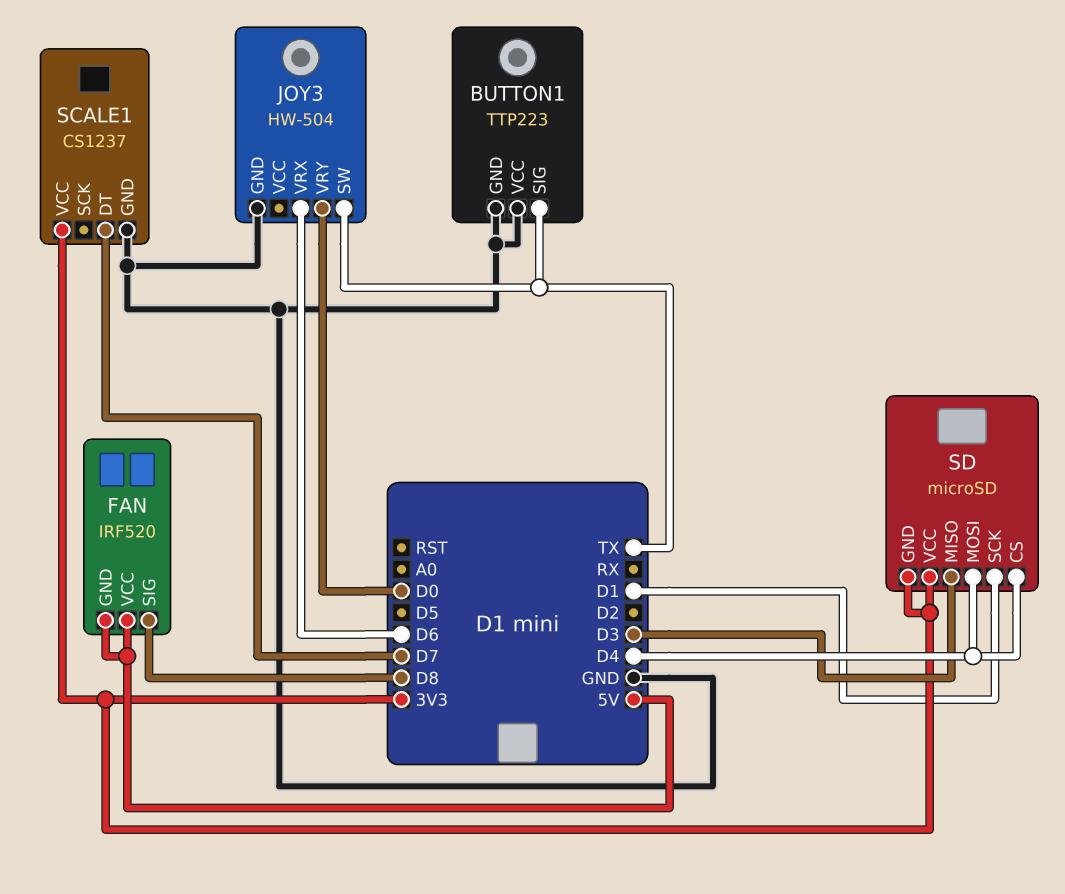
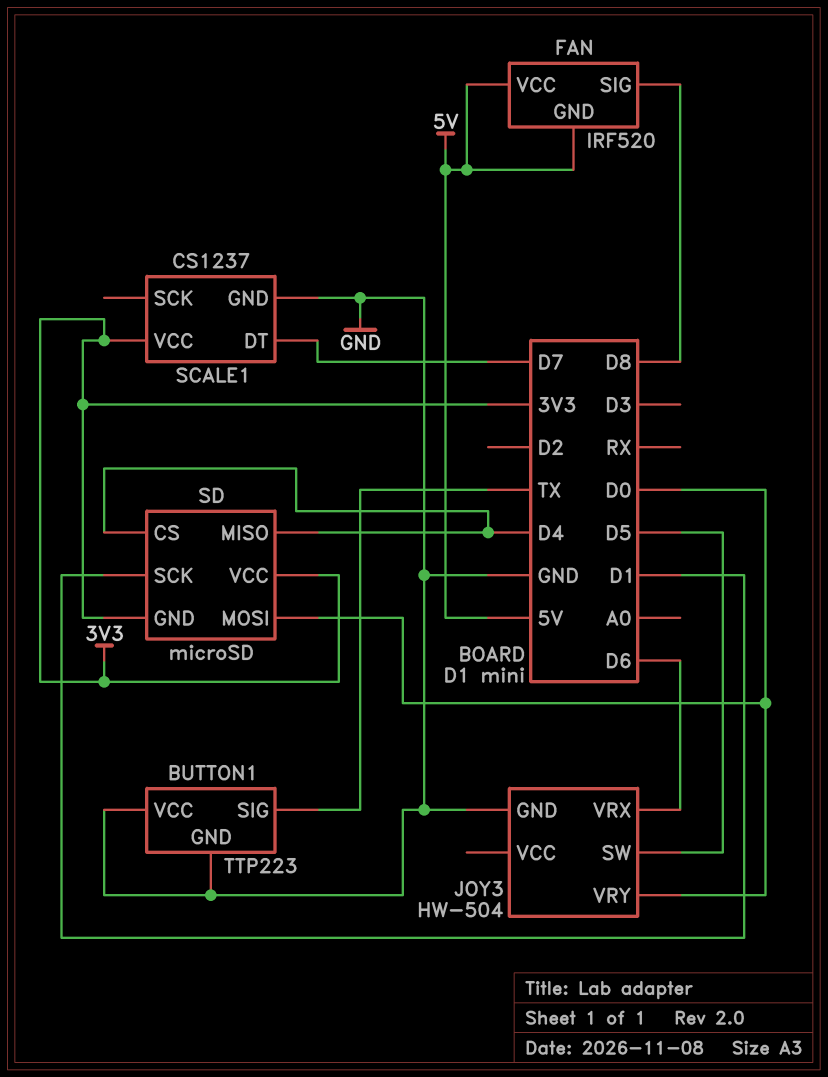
JOY3 pin SW: TX -> D5
SD pin MISO: D3 -> D4
SD pin MOSI: D4 -> D0

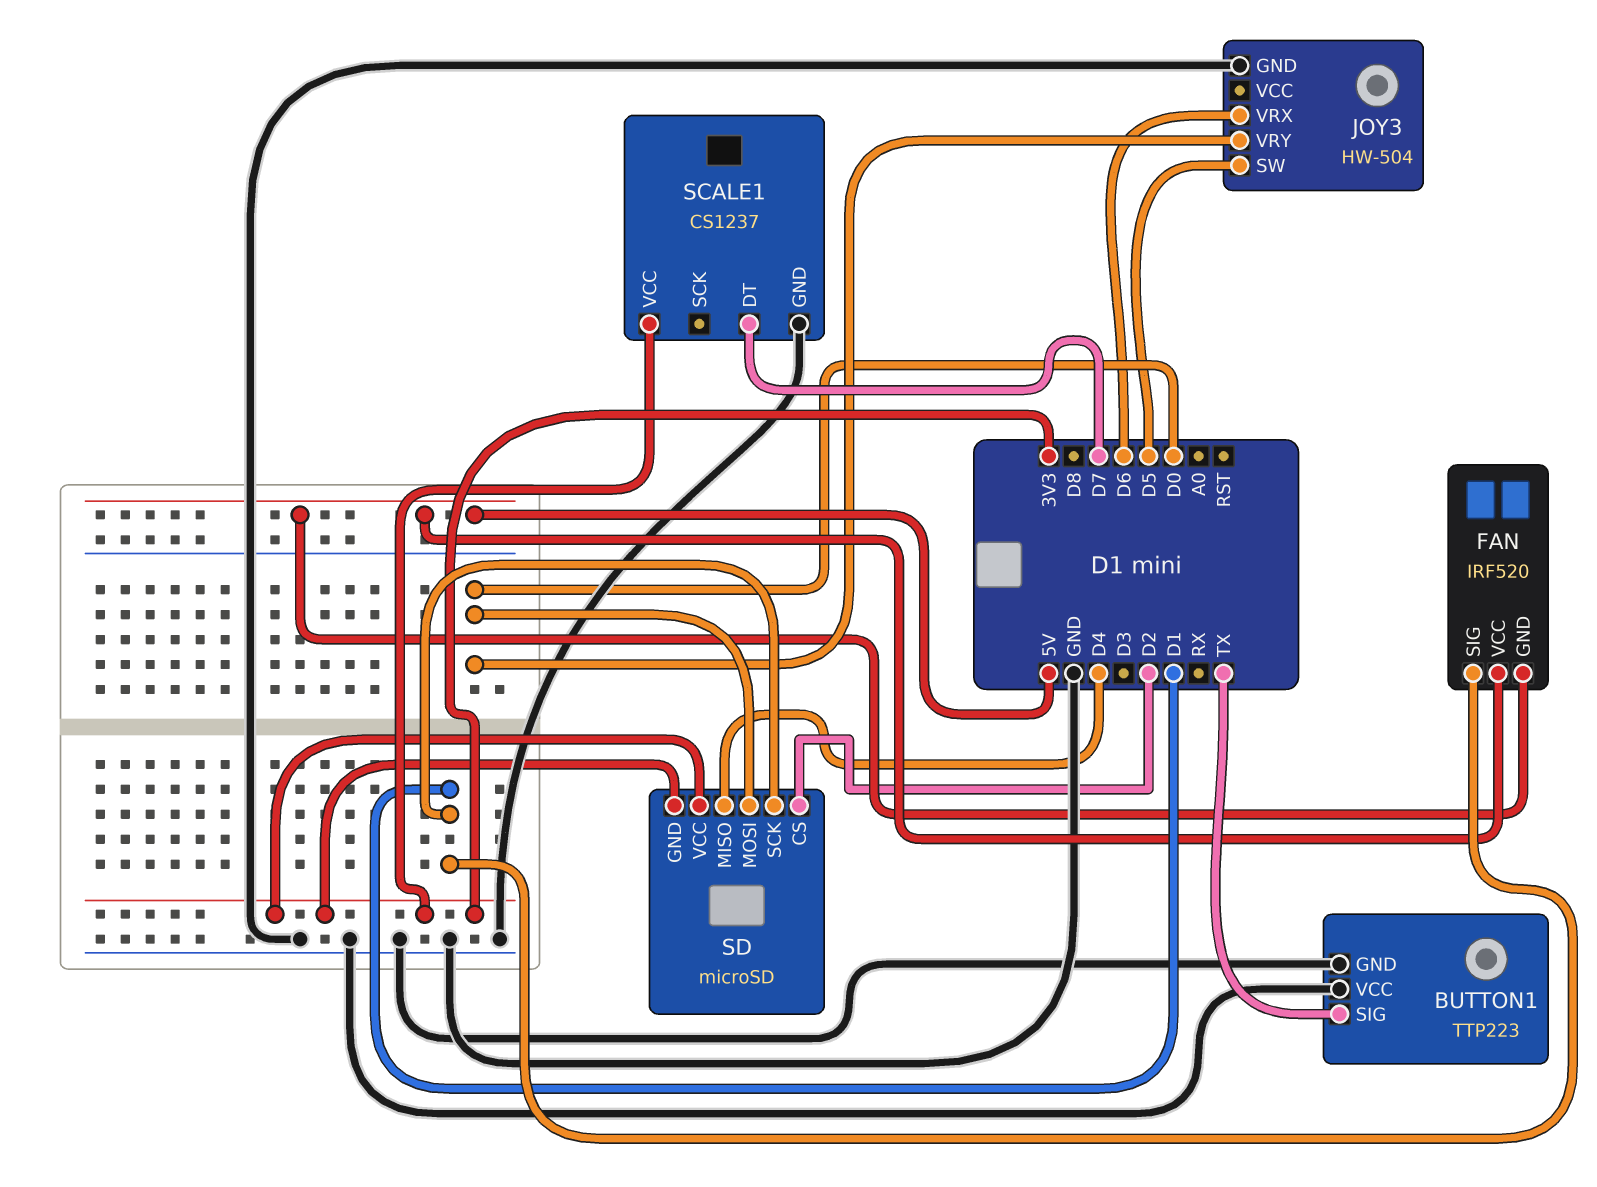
FAN pin SIG: D8 -> D1
SD pin CS: D4 -> D2

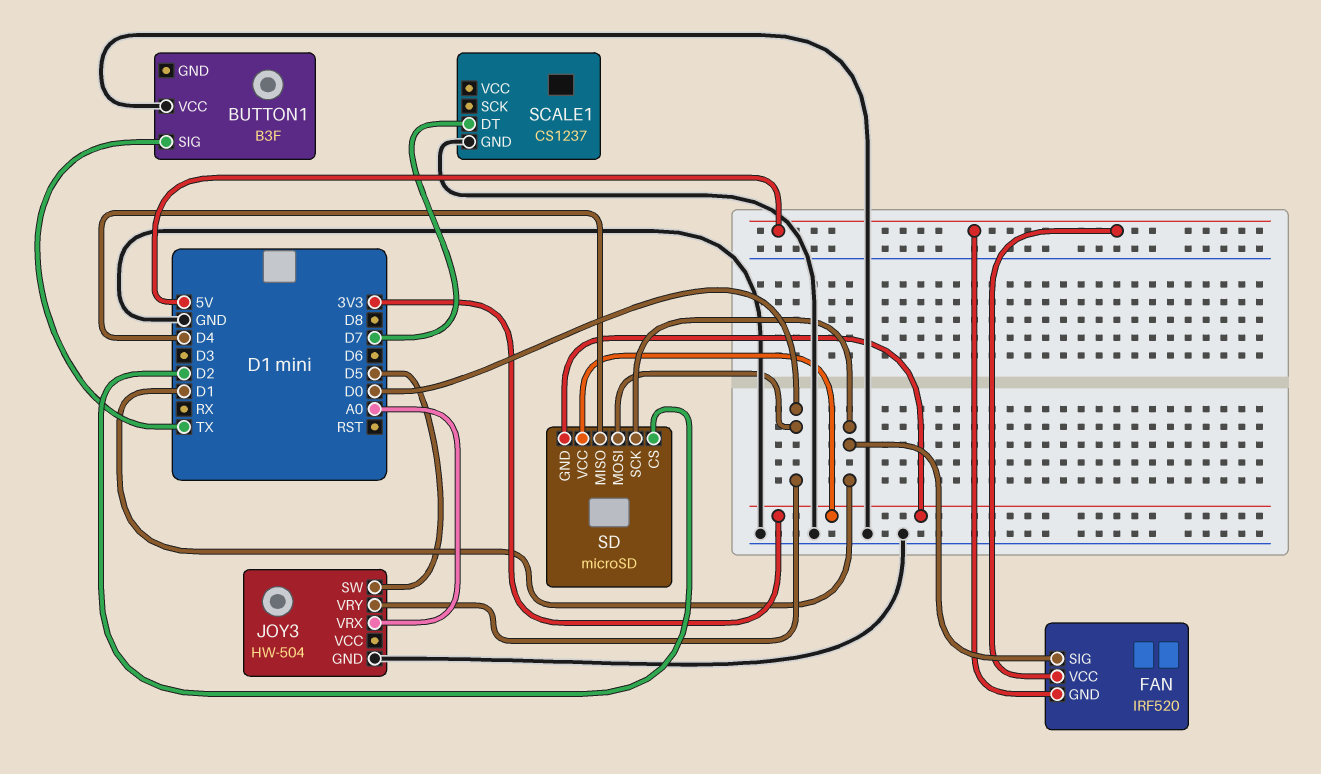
BUTTON1: TTP223 -> B3F
BUTTON1 pin GND: GND -> none
JOY3 pin VRX: D6 -> A0
SCALE1 pin VCC: 3V3 -> none

